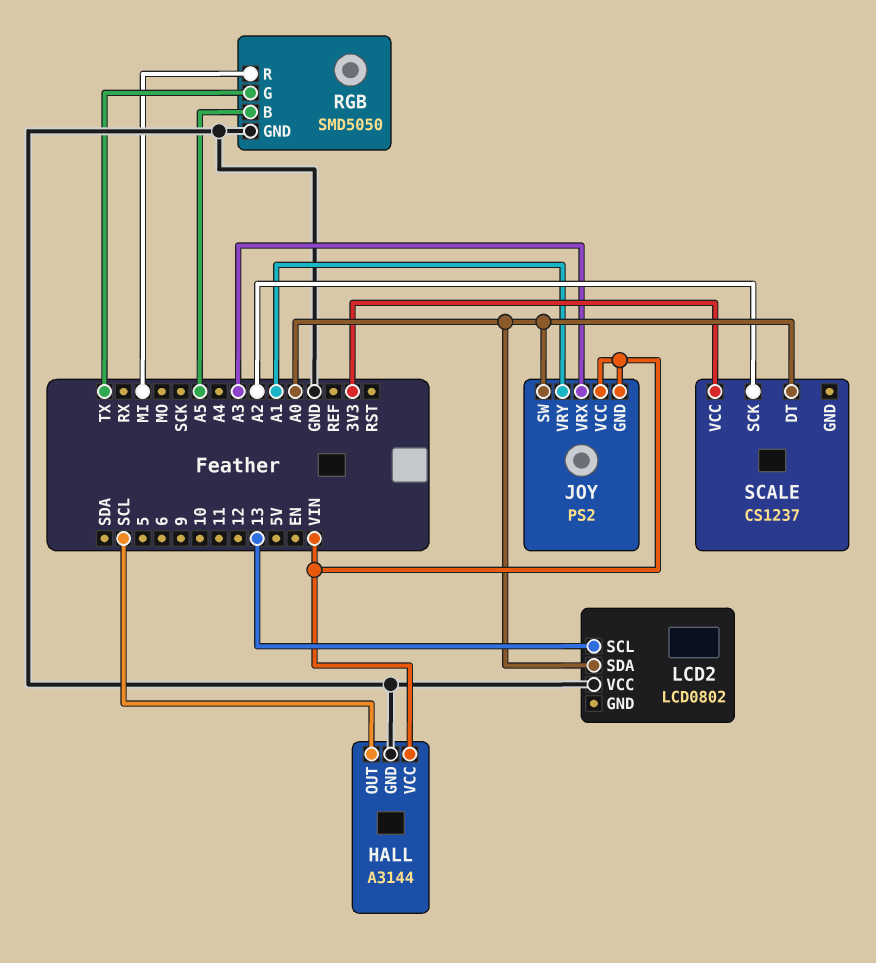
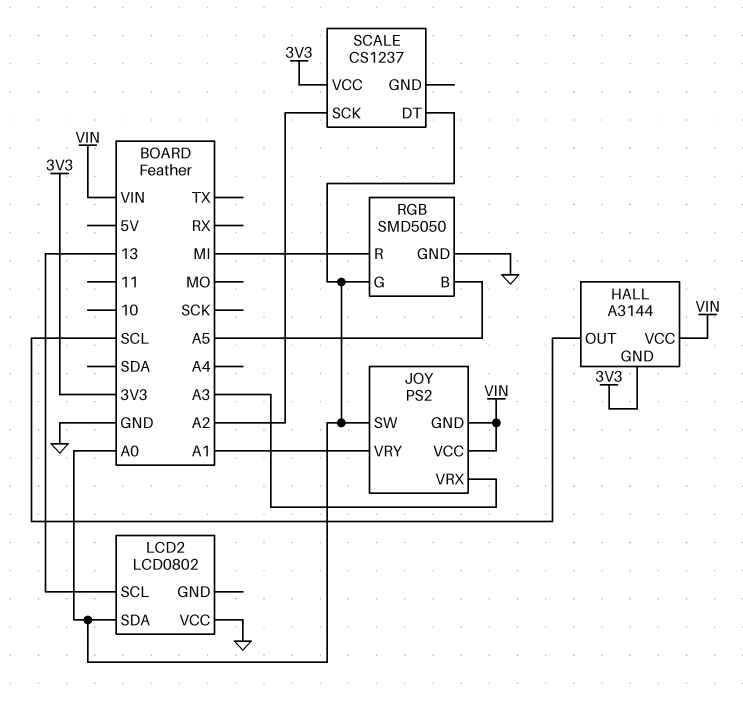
HALL pin GND: GND -> 3V3
RGB pin G: TX -> A0

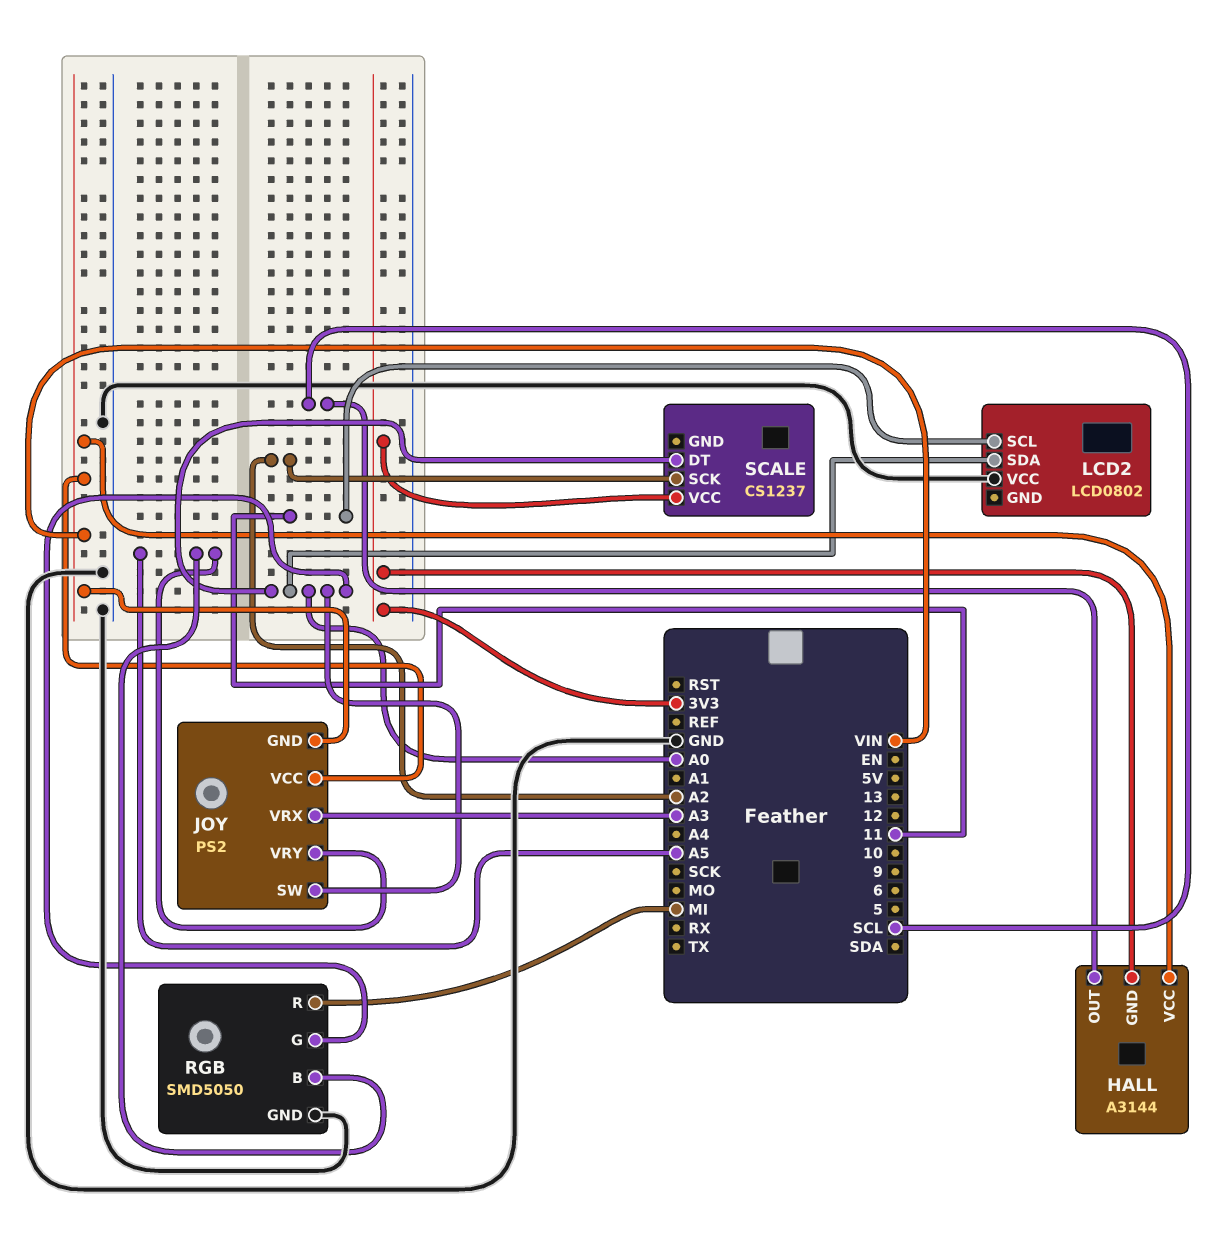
JOY pin VRY: A1 -> A5
LCD2 pin SCL: 13 -> 11

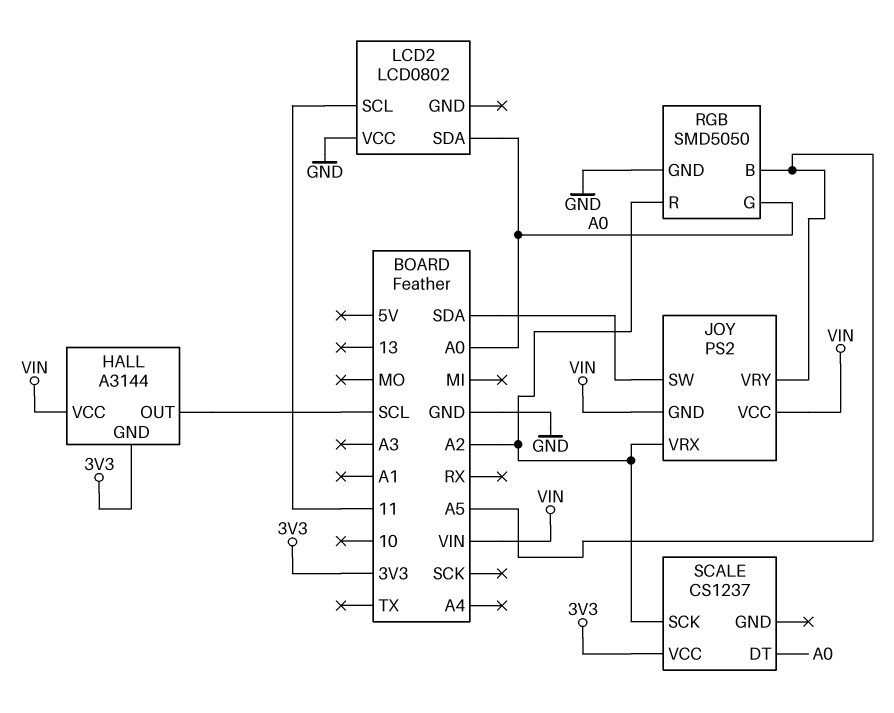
JOY pin SW: A0 -> SDA
JOY pin VRX: A3 -> A2
RGB pin R: MI -> A2

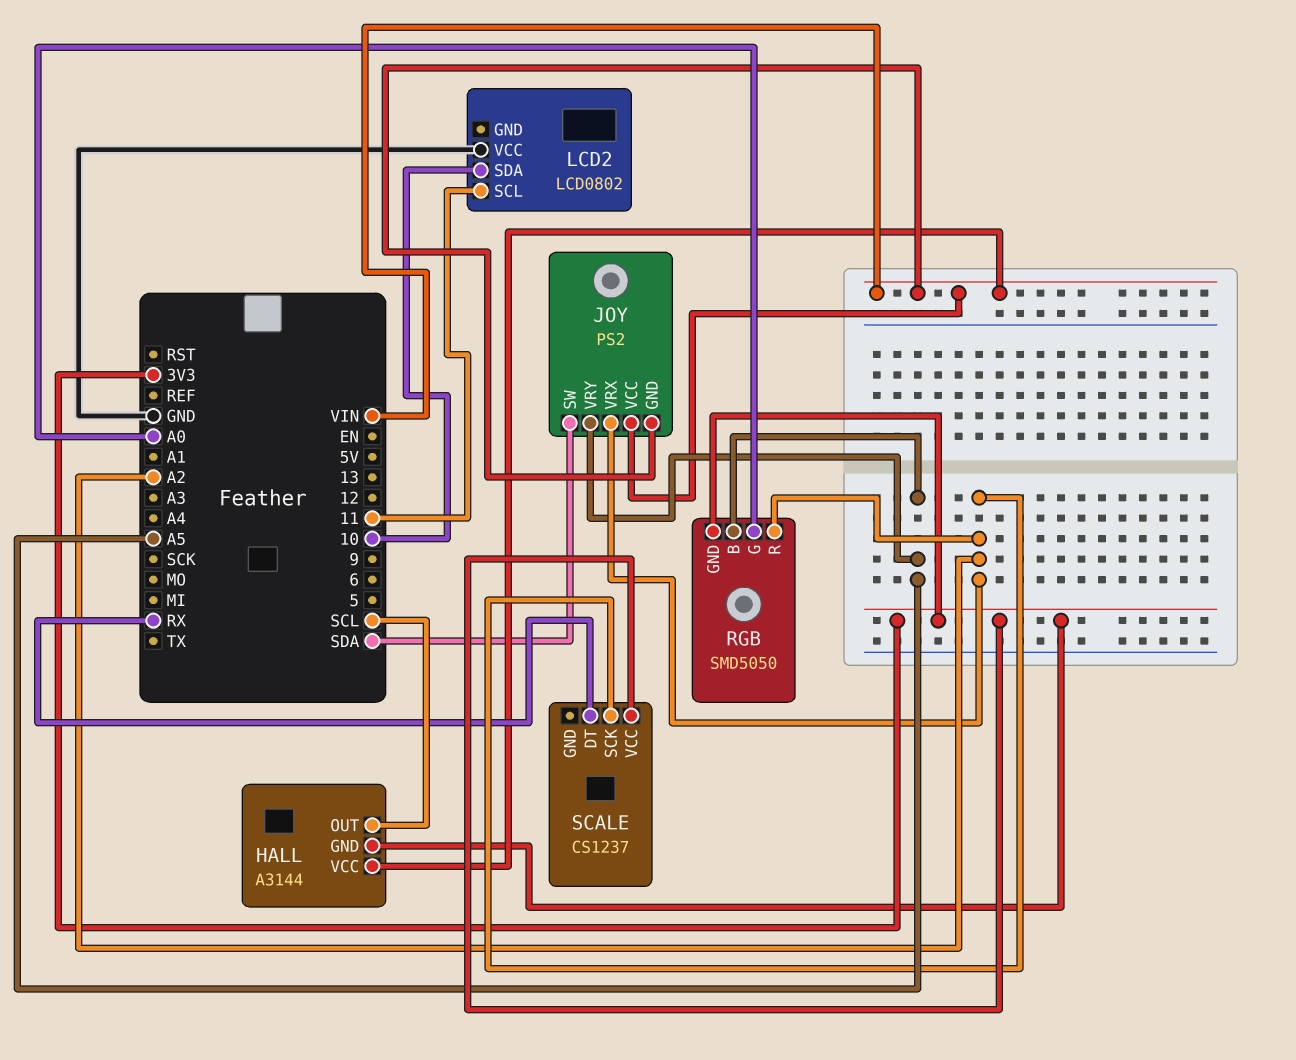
LCD2 pin SDA: A0 -> 10
RGB pin GND: GND -> 3V3
SCALE pin DT: A0 -> RX

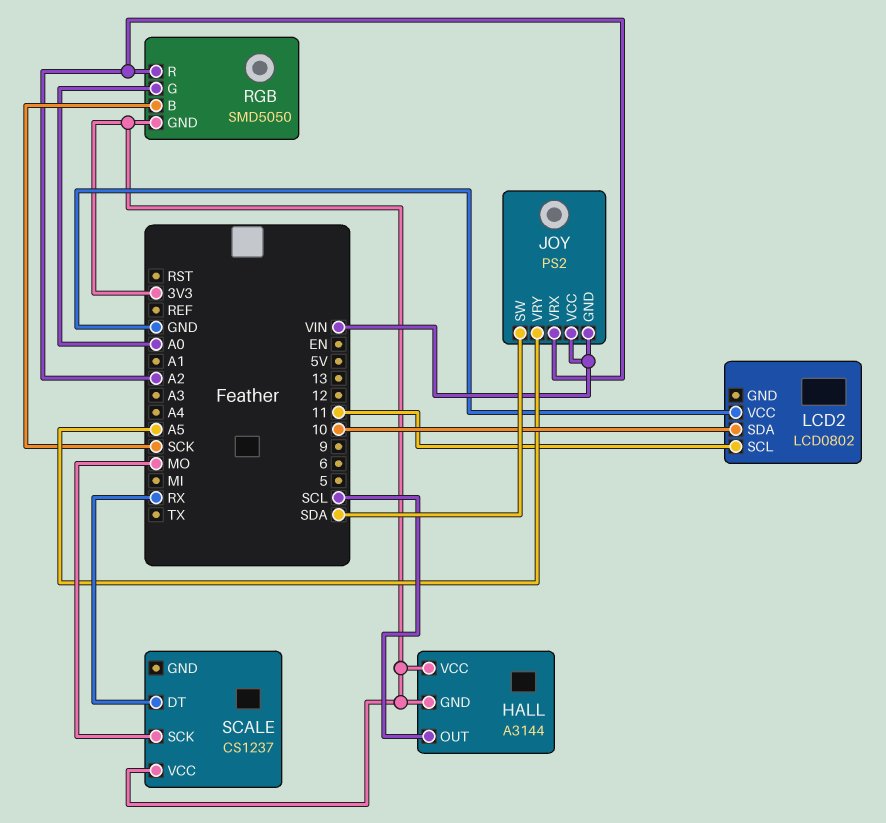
HALL pin VCC: VIN -> 3V3
RGB pin B: A5 -> SCK
SCALE pin SCK: A2 -> MO

